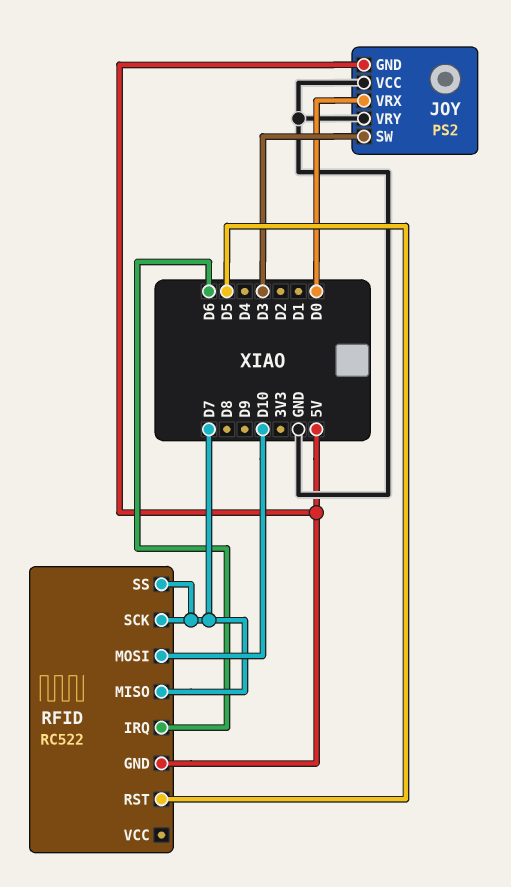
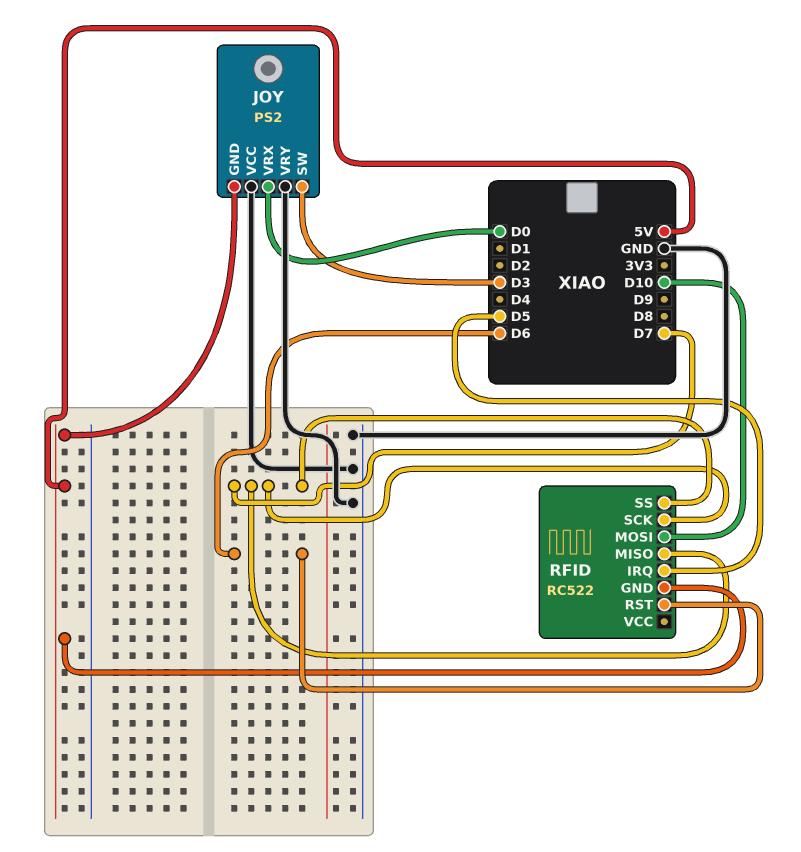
RFID pin IRQ: D6 -> D5
RFID pin RST: D5 -> D6

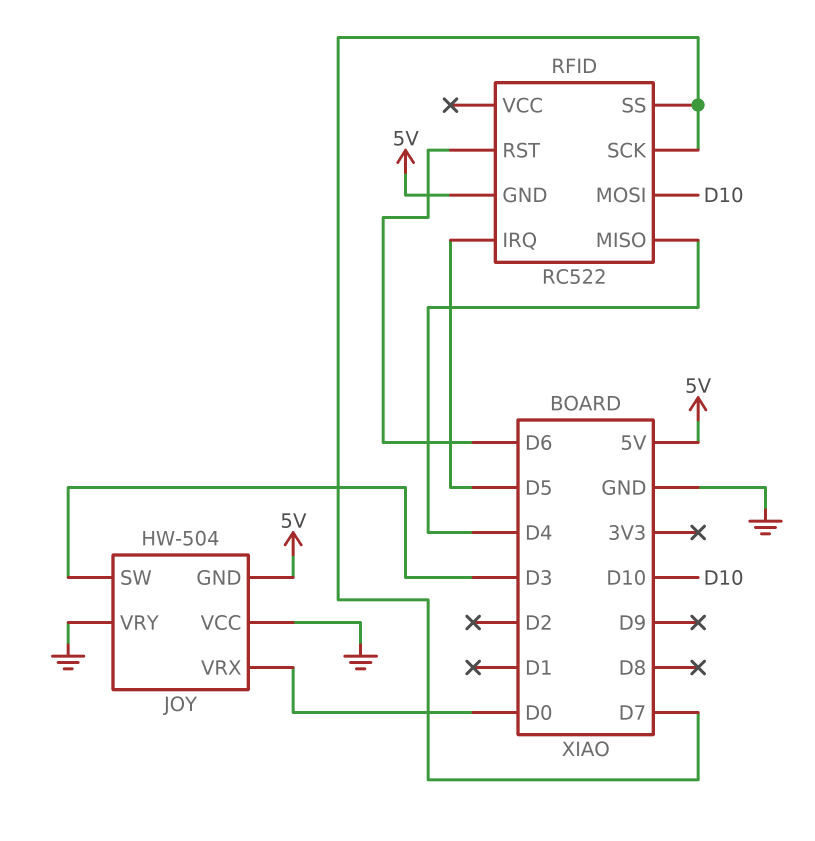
JOY: PS2 -> HW-504
RFID pin MISO: D7 -> D4

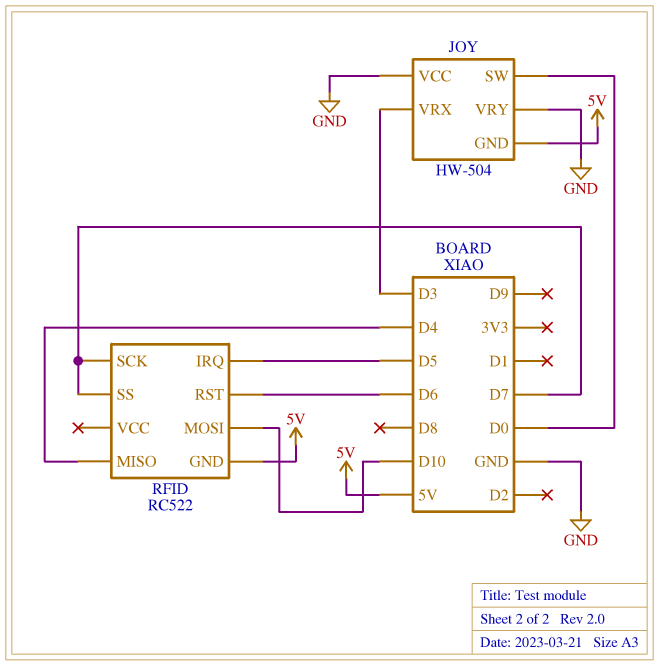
JOY pin SW: D3 -> D0
JOY pin VRX: D0 -> D3

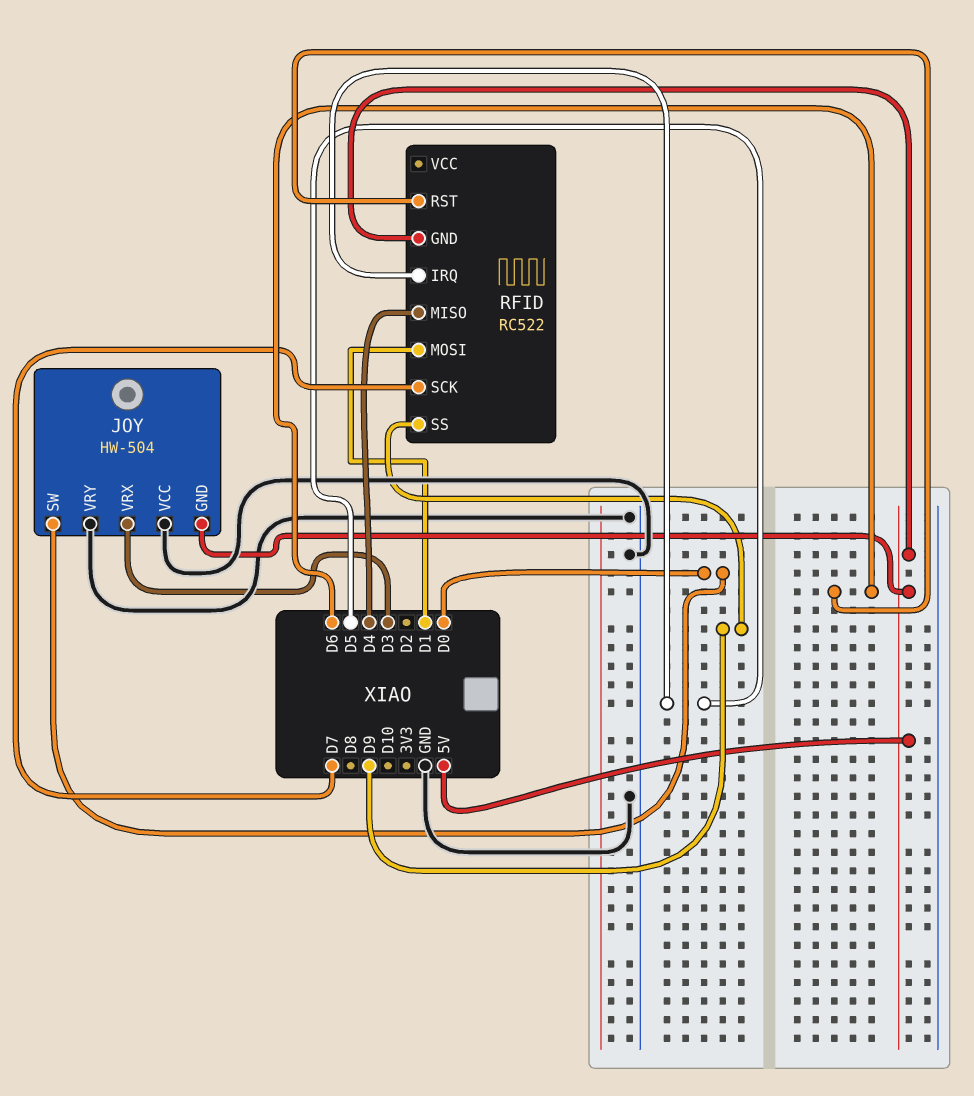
RFID pin MOSI: D10 -> D1
RFID pin SS: D7 -> D9

